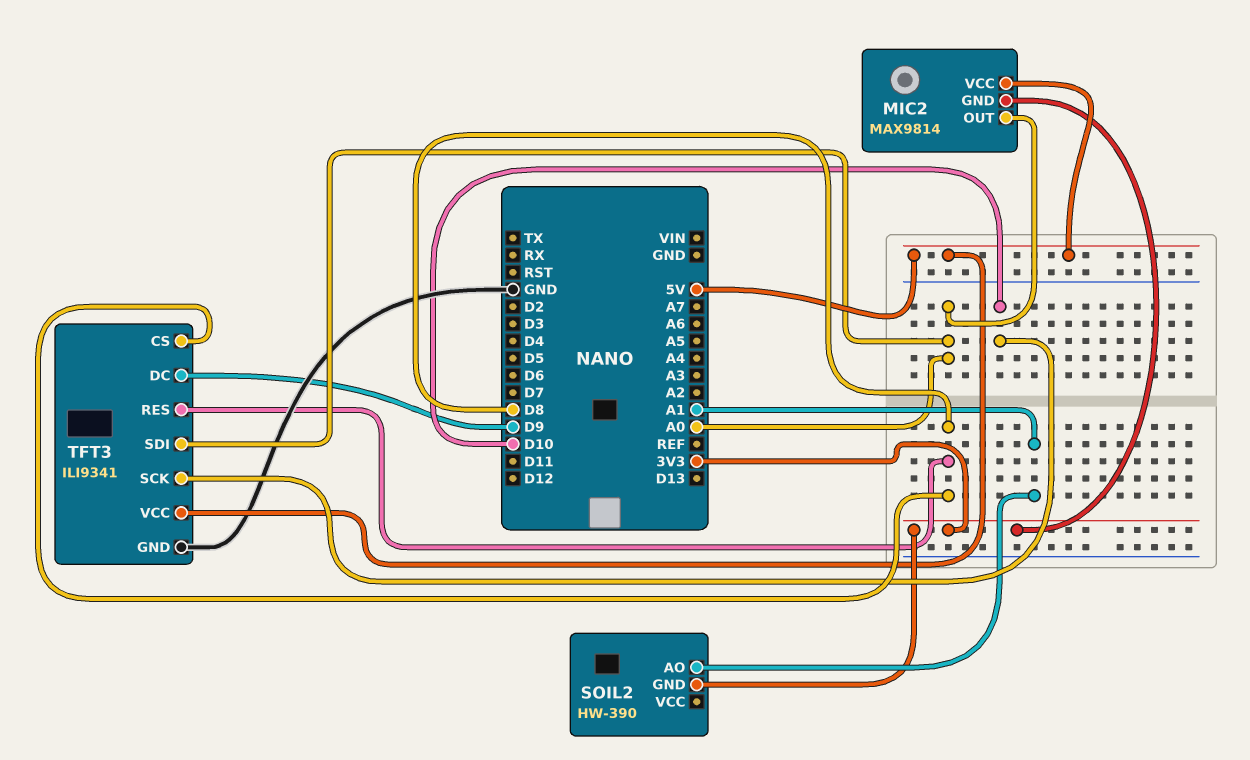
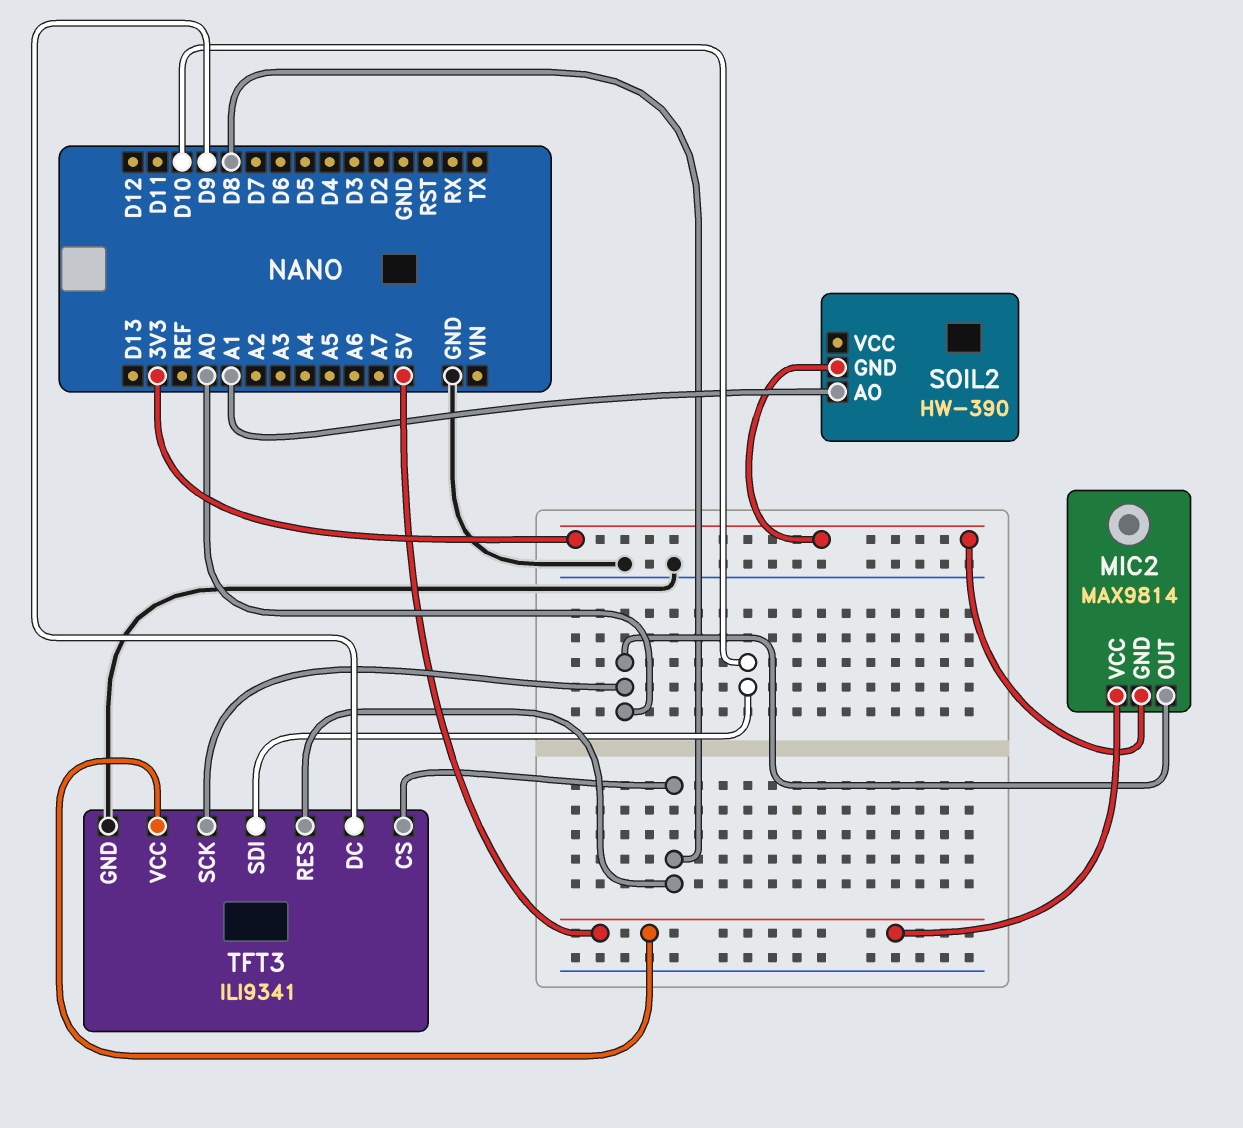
TFT3 pin SCK: D10 -> A0
TFT3 pin SDI: A0 -> D10

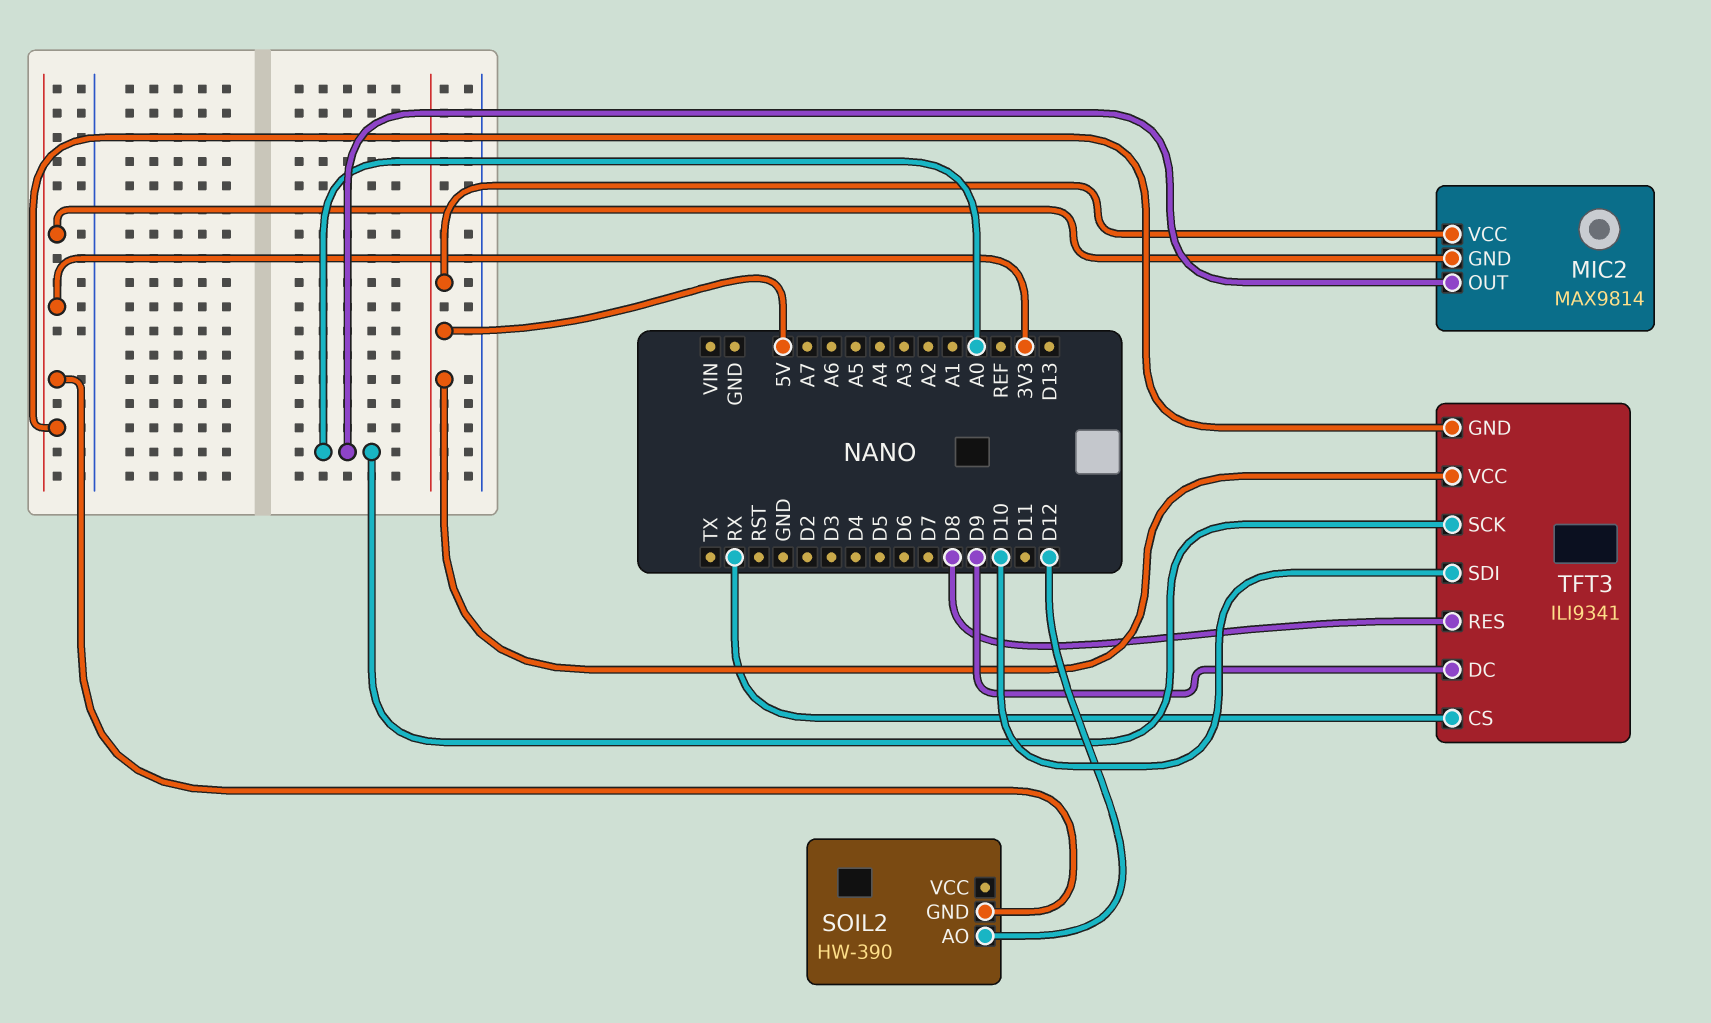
SOIL2 pin AO: A1 -> D12
TFT3 pin CS: D8 -> RX
TFT3 pin GND: GND -> 3V3

